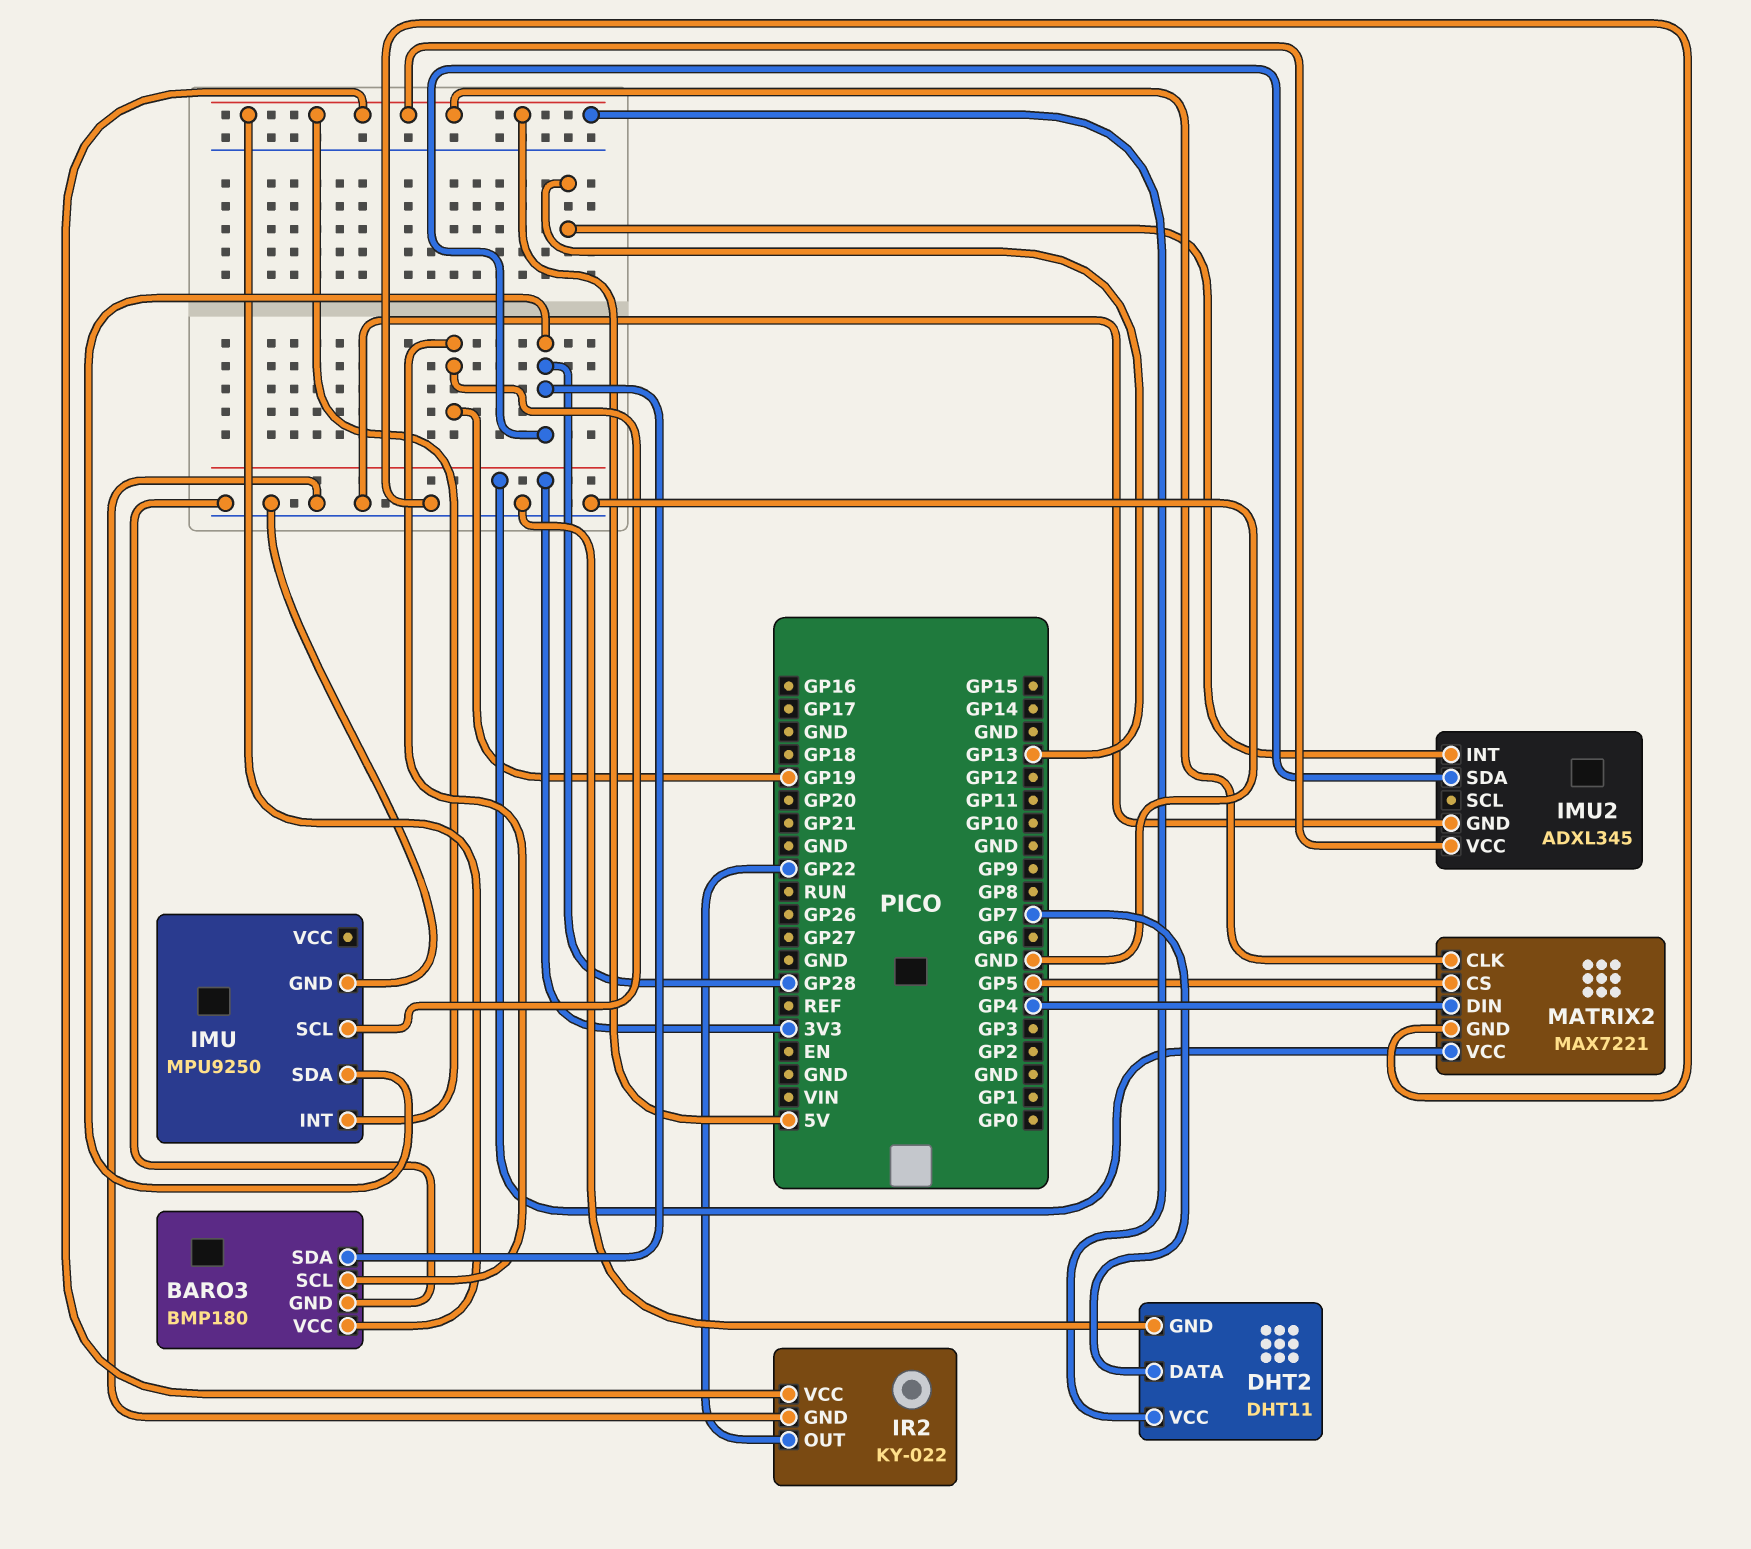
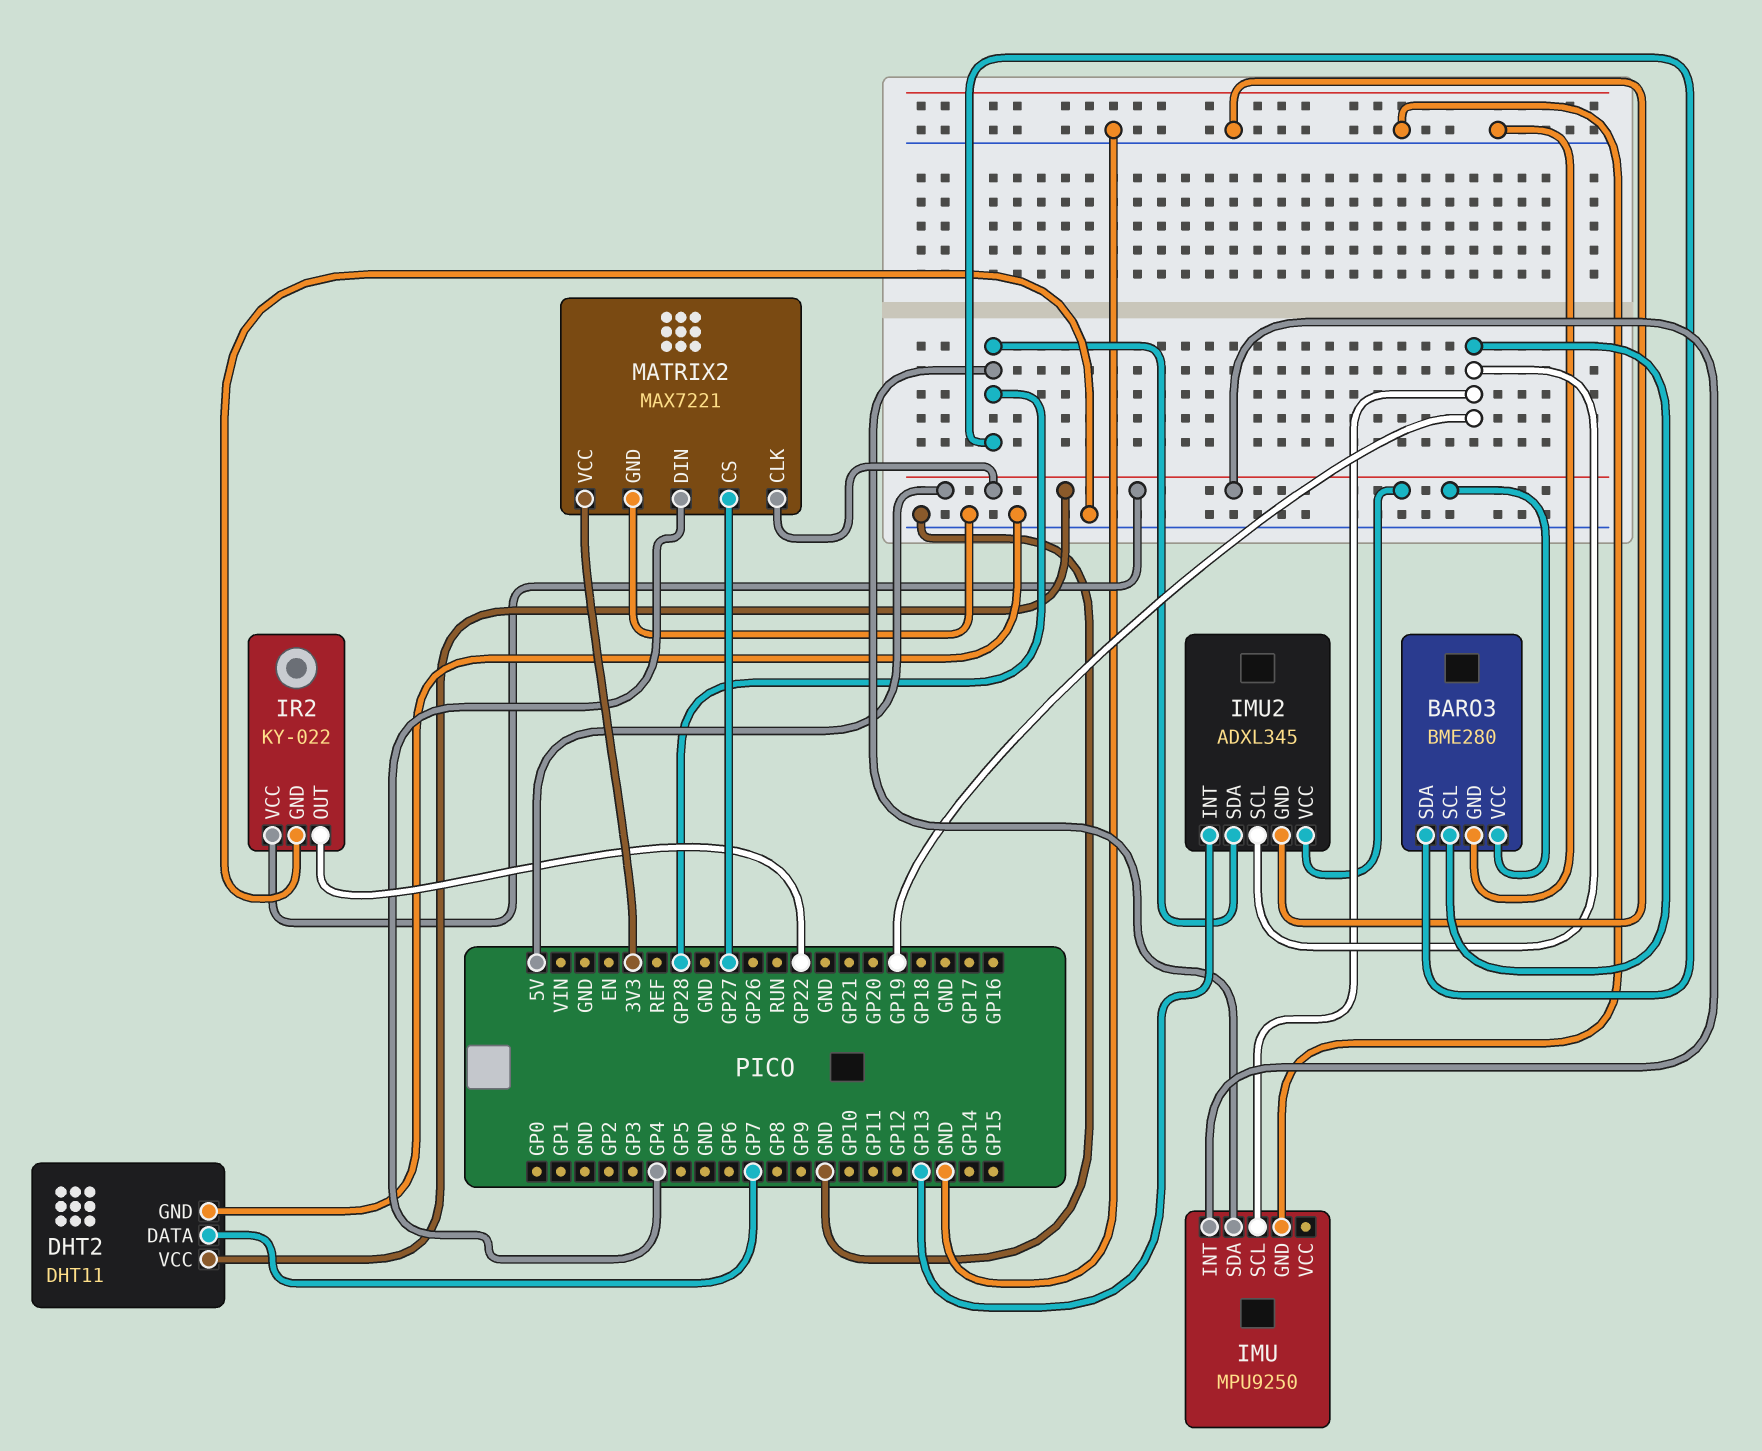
BARO3: BMP180 -> BME280
IMU2 pin SCL: none -> GP19
MATRIX2 pin CS: GP5 -> GP27

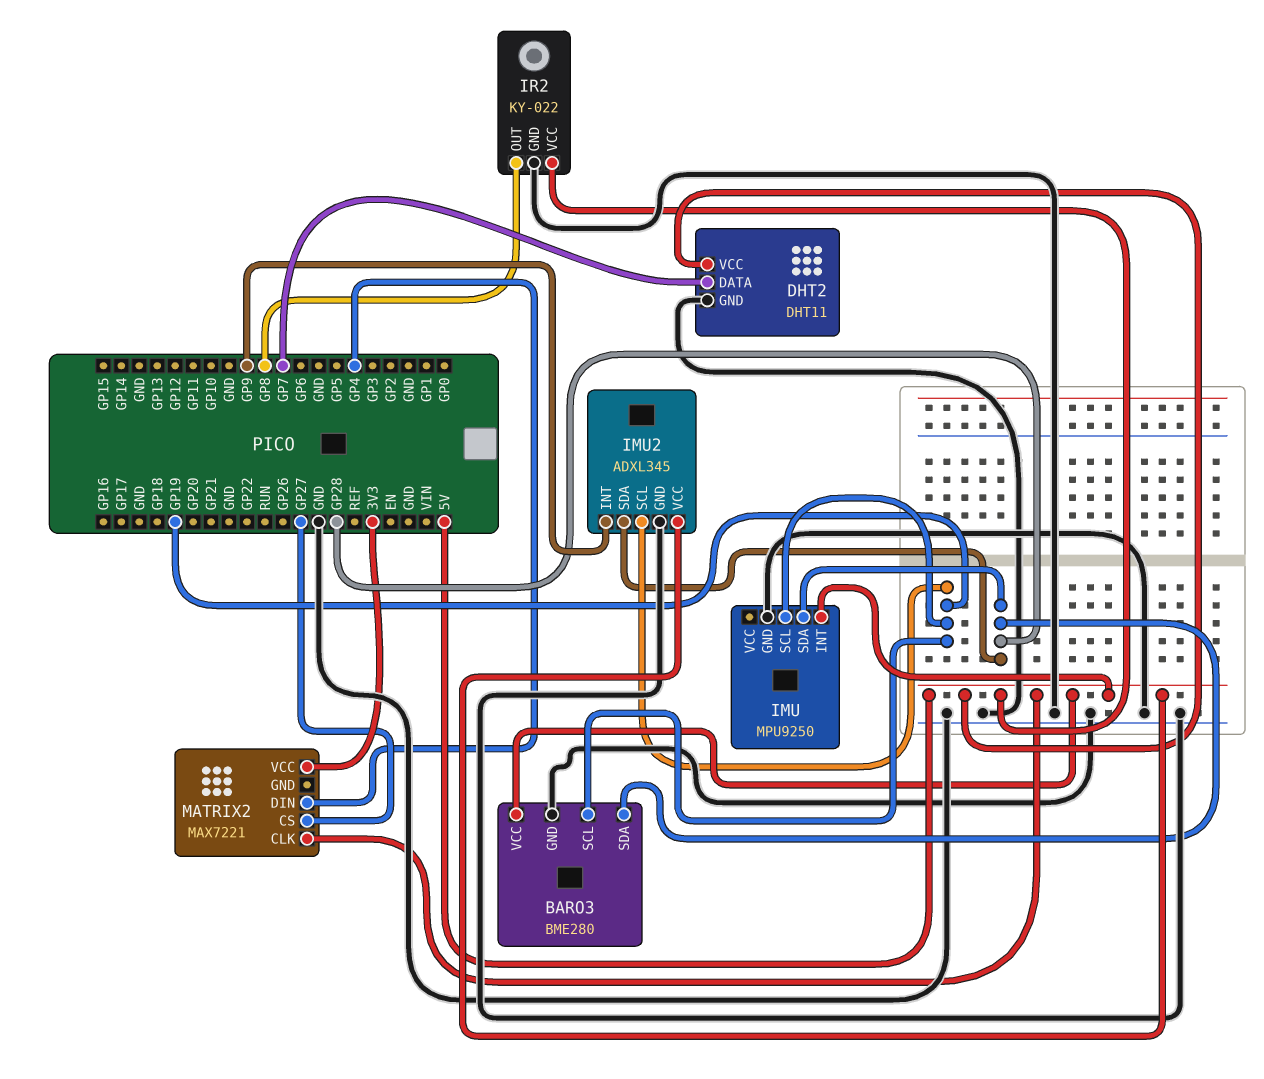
IMU2 pin INT: GP13 -> GP9
IR2 pin OUT: GP22 -> GP8
MATRIX2 pin GND: GND -> none

